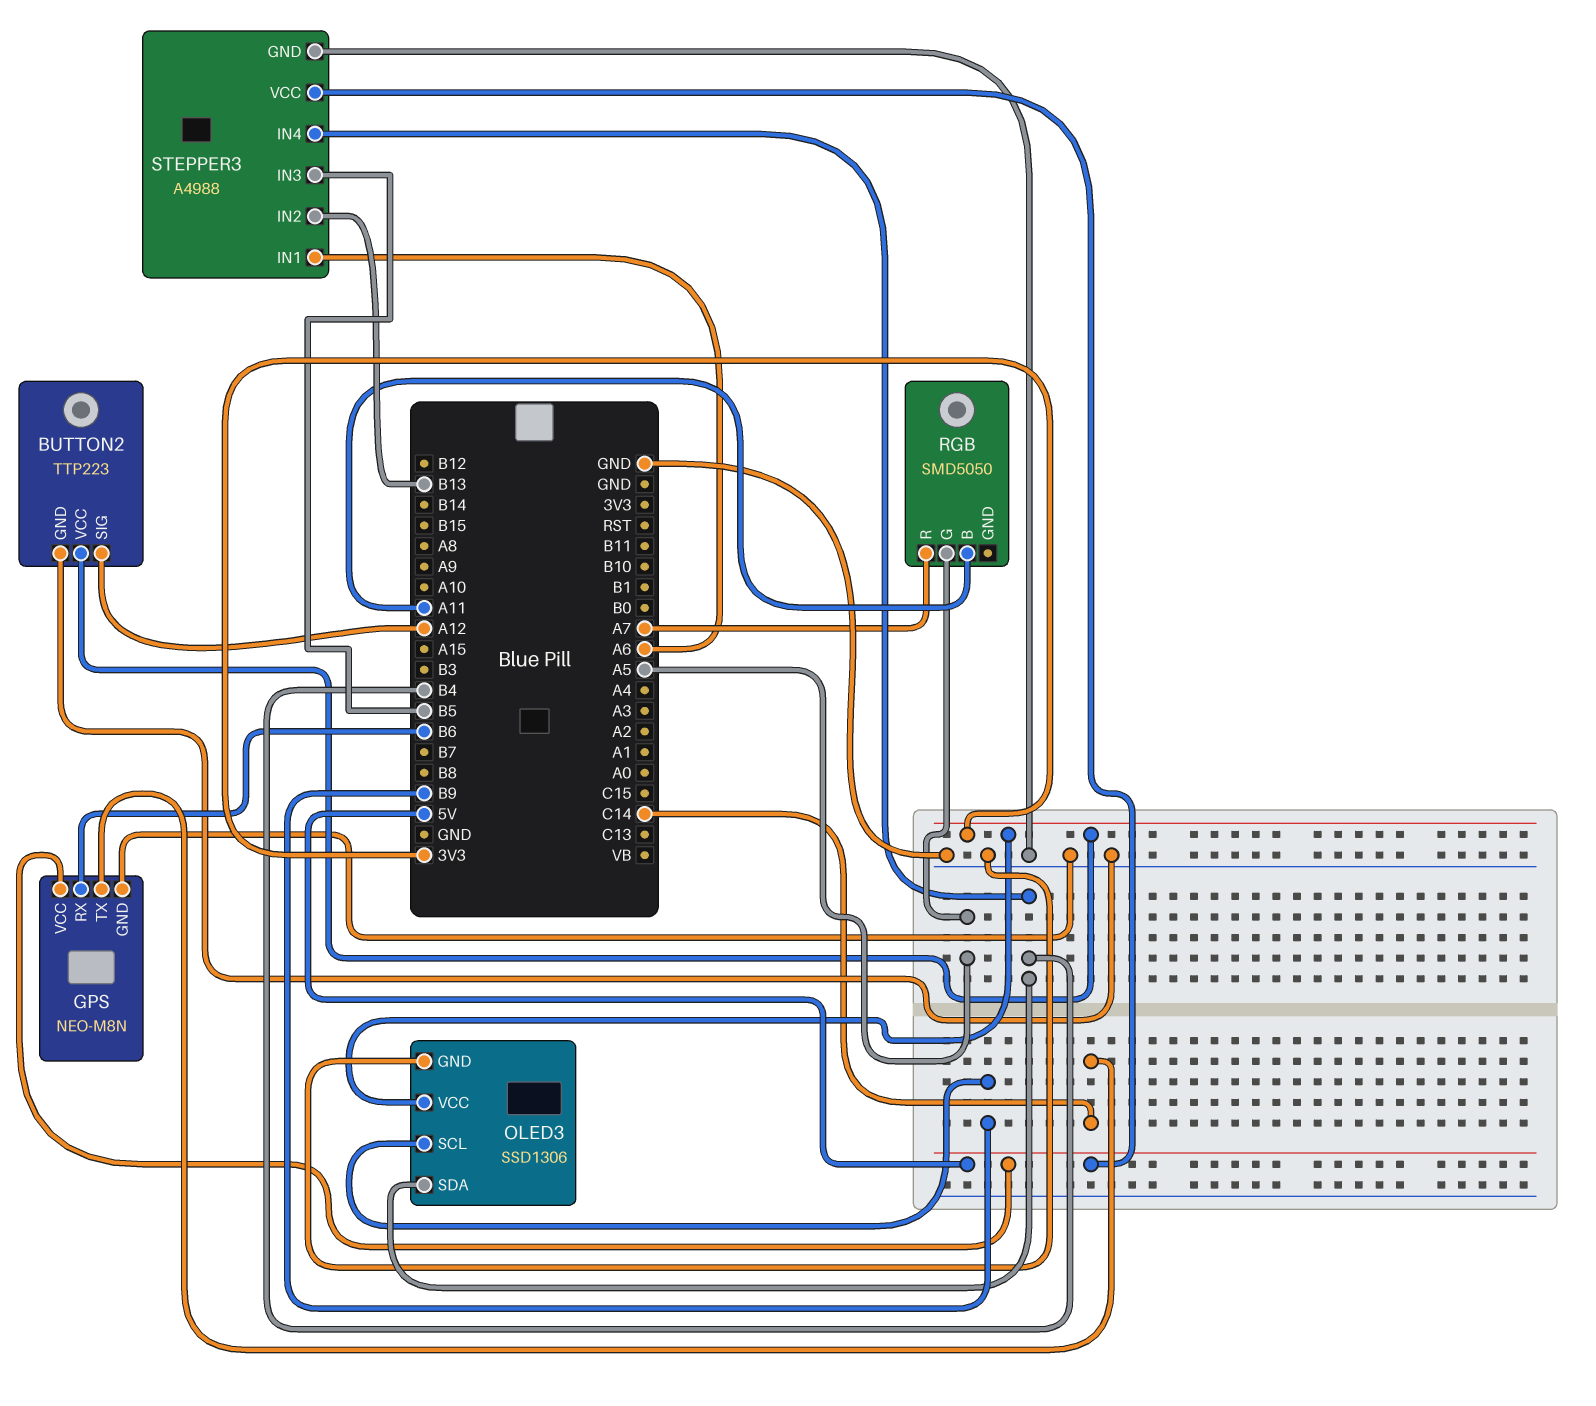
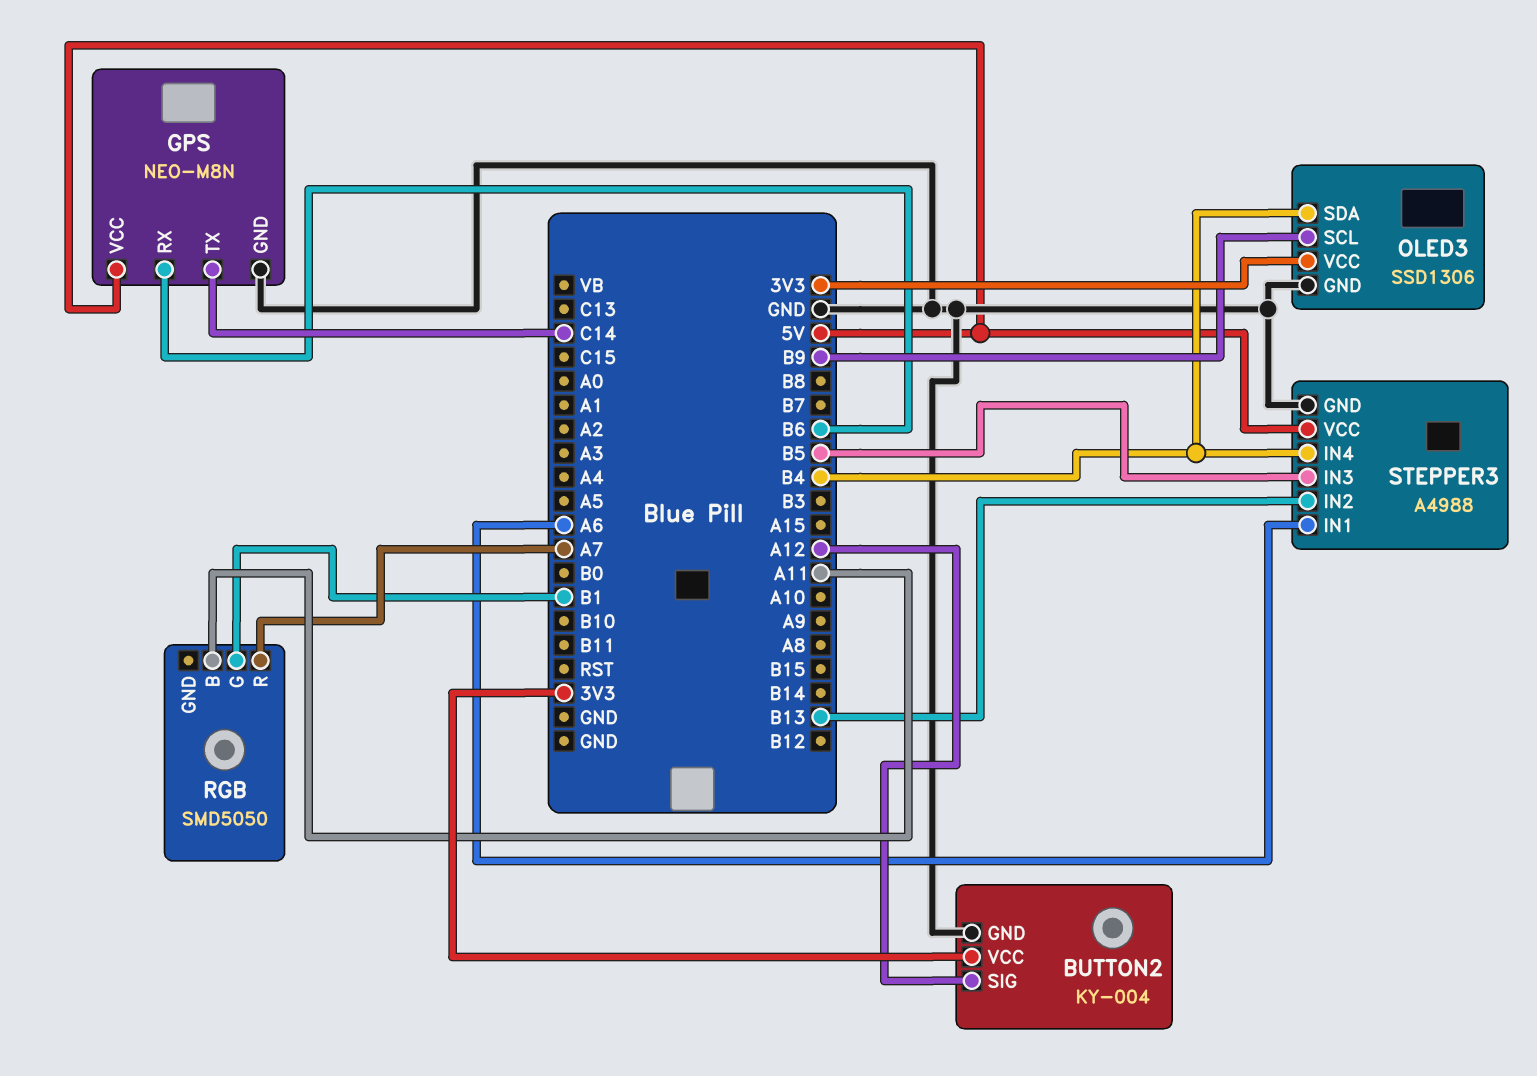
BUTTON2: TTP223 -> KY-004
RGB pin G: A5 -> B1

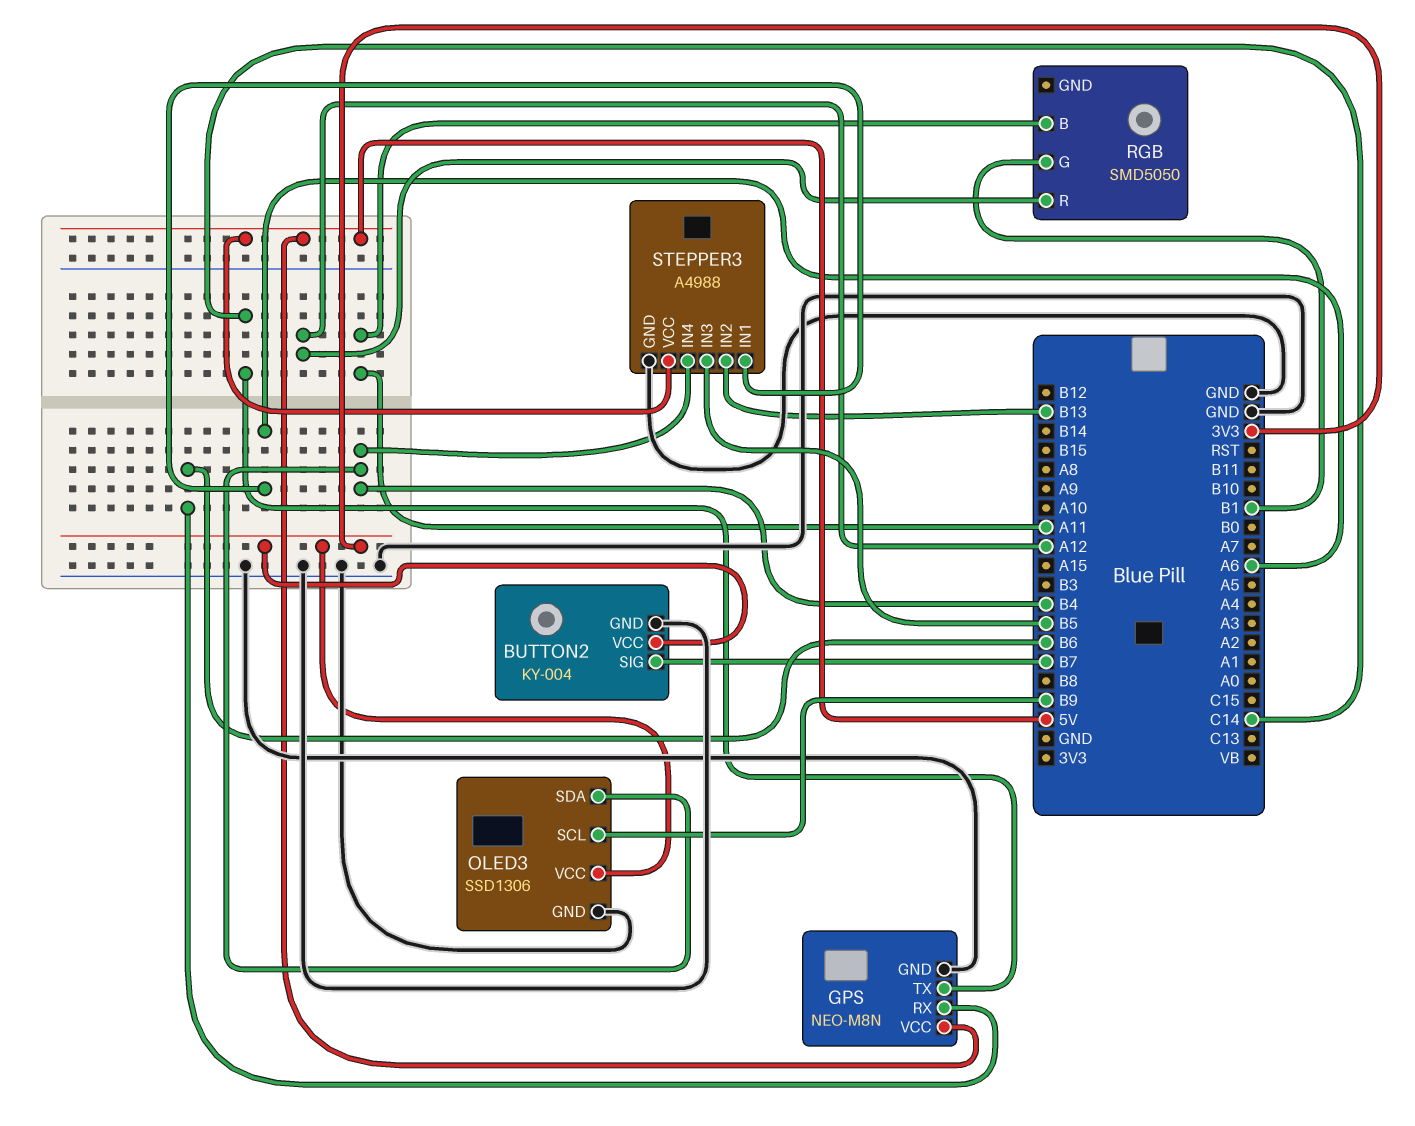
BUTTON2 pin SIG: A12 -> B7
RGB pin R: A7 -> A12

